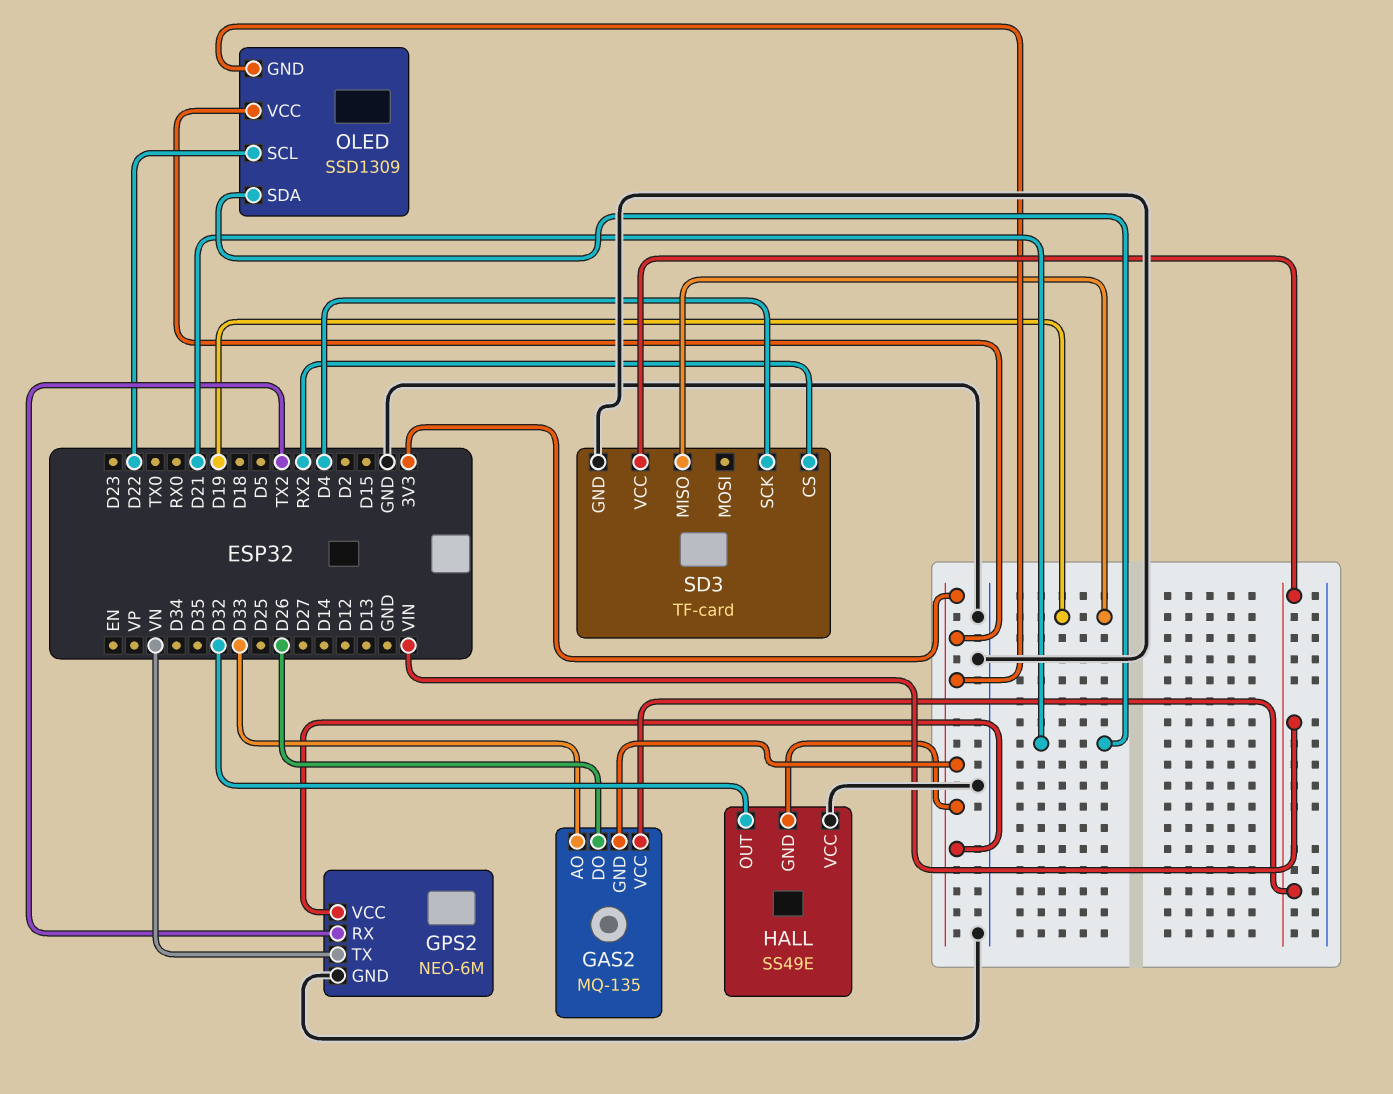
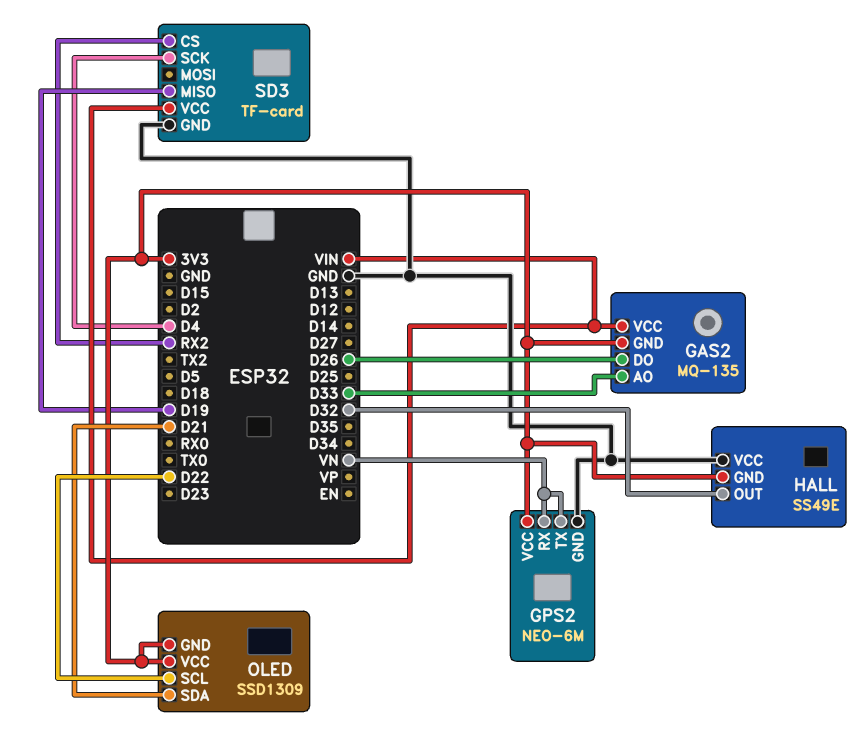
GPS2 pin RX: TX2 -> VN

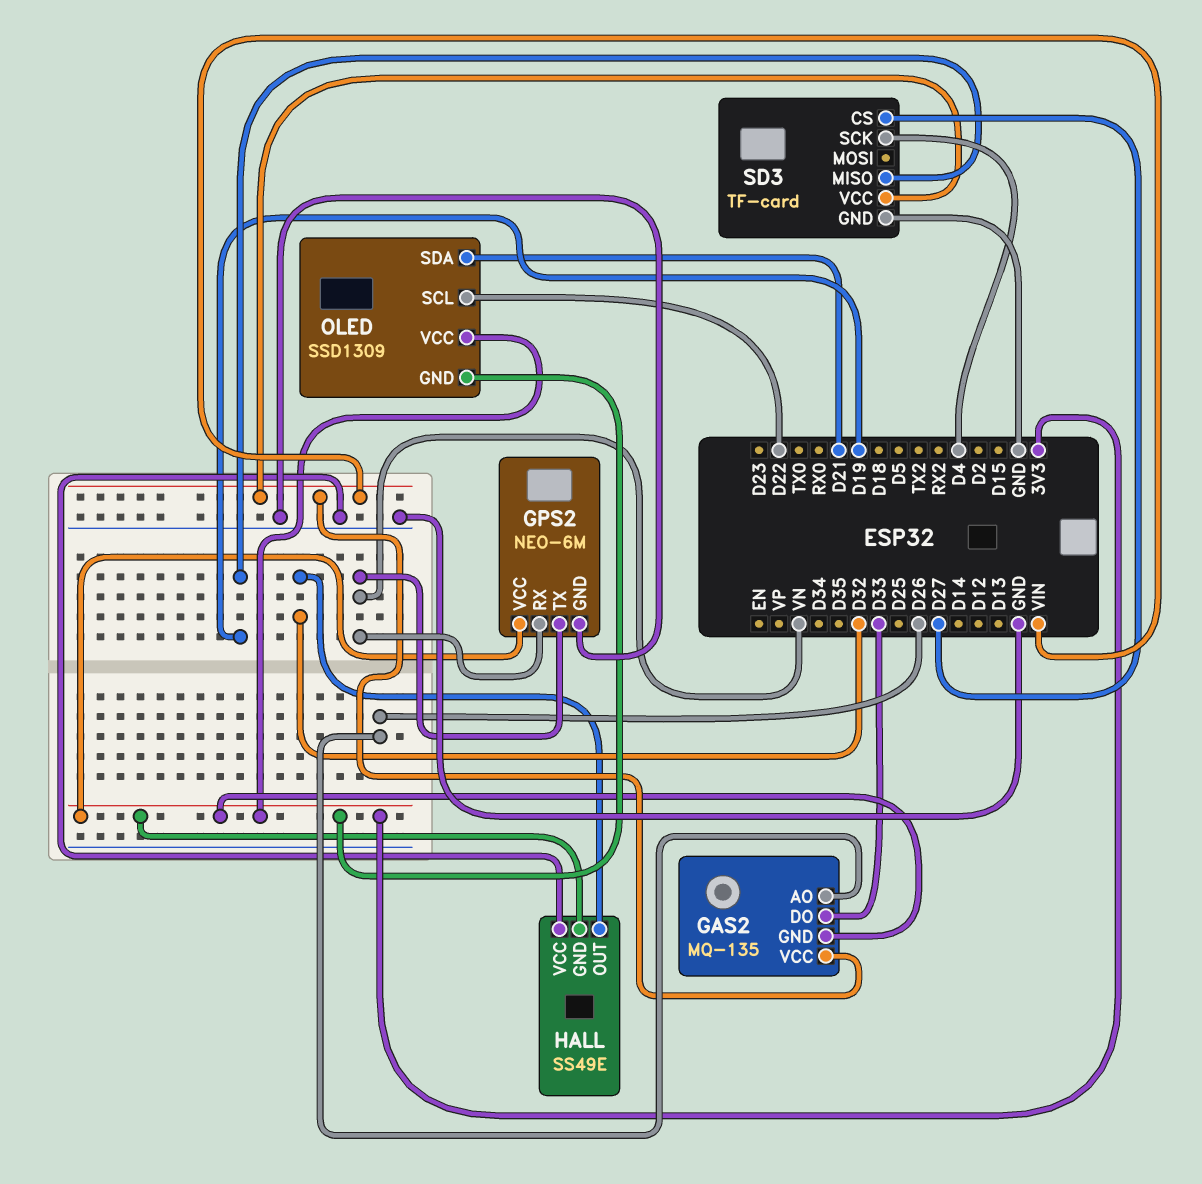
GAS2 pin AO: D33 -> D26
GAS2 pin DO: D26 -> D33
SD3 pin CS: RX2 -> D27

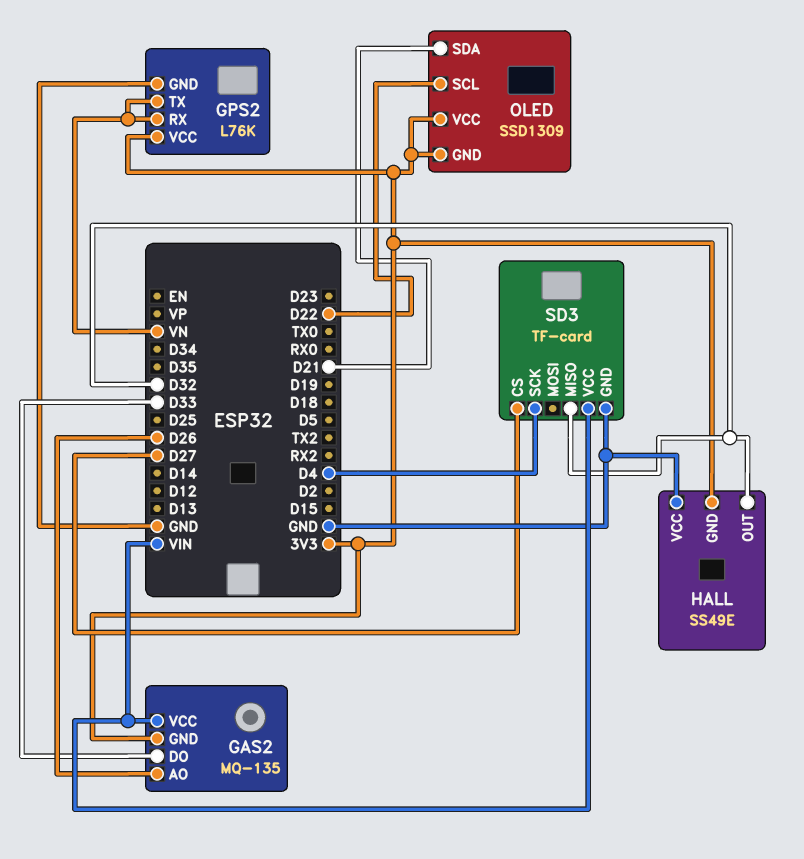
GPS2: NEO-6M -> L76K
SD3 pin MISO: D19 -> D32

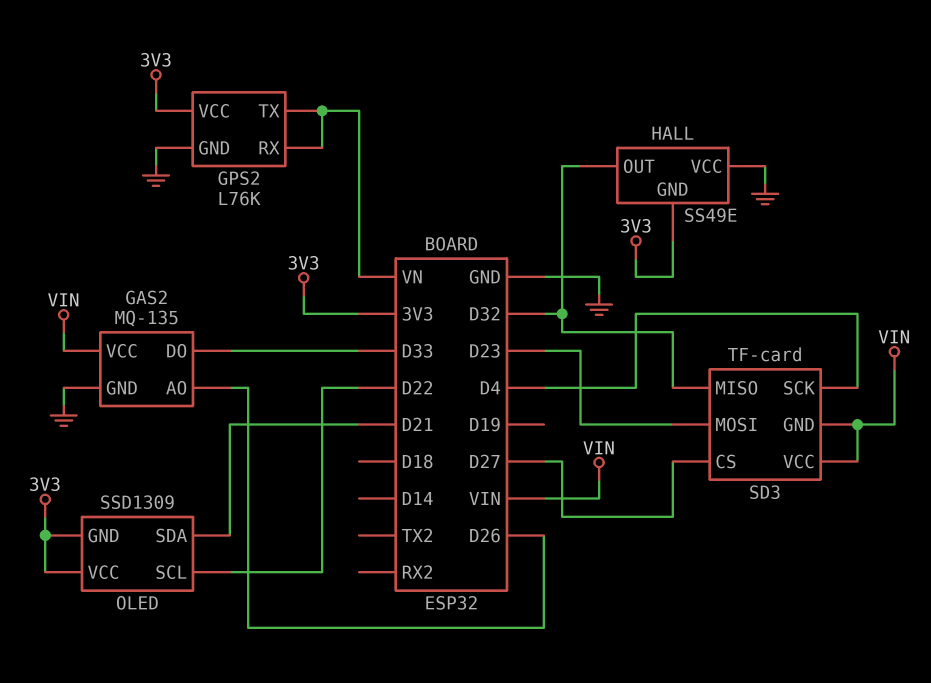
GAS2 pin GND: 3V3 -> GND
SD3 pin GND: GND -> VIN
SD3 pin MOSI: none -> D23

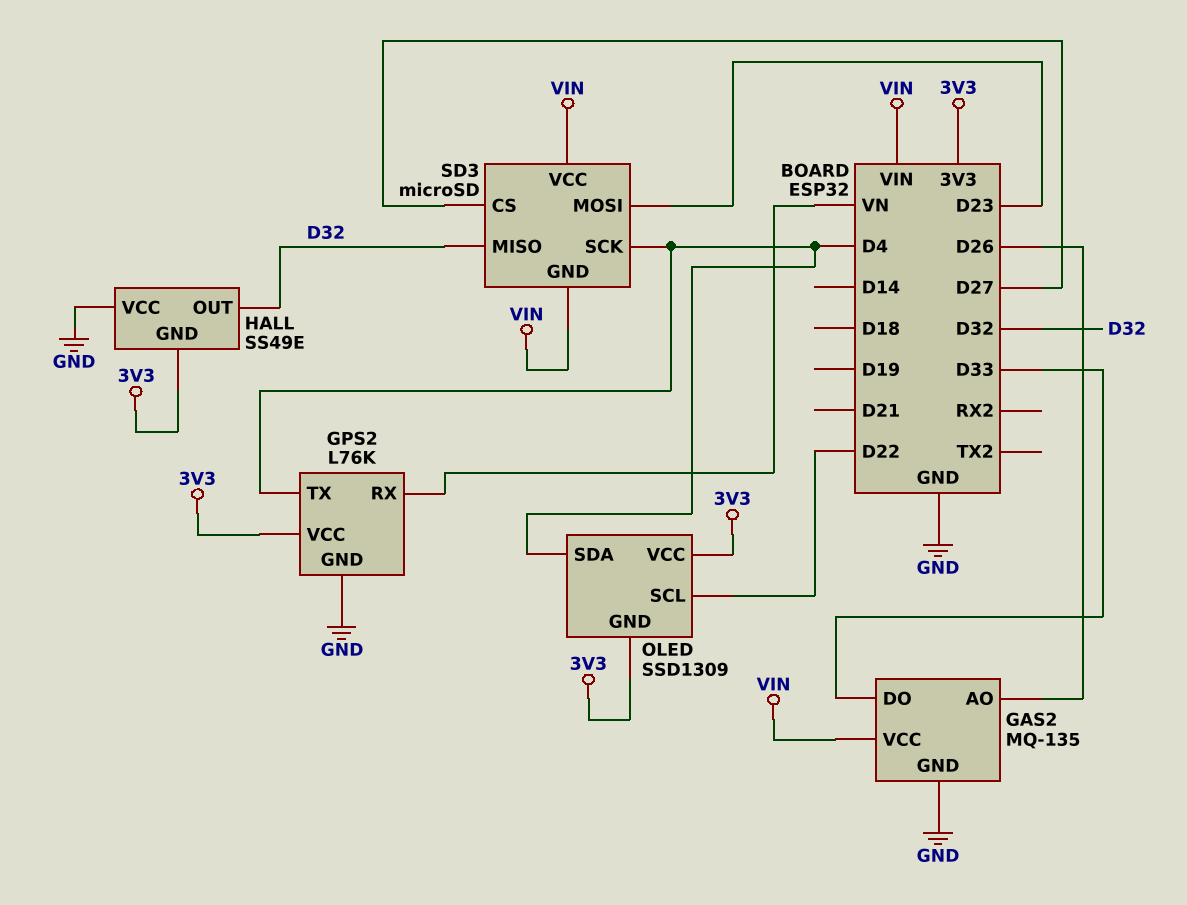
GPS2 pin TX: VN -> D4
OLED pin SDA: D21 -> D4
SD3: TF-card -> microSD

